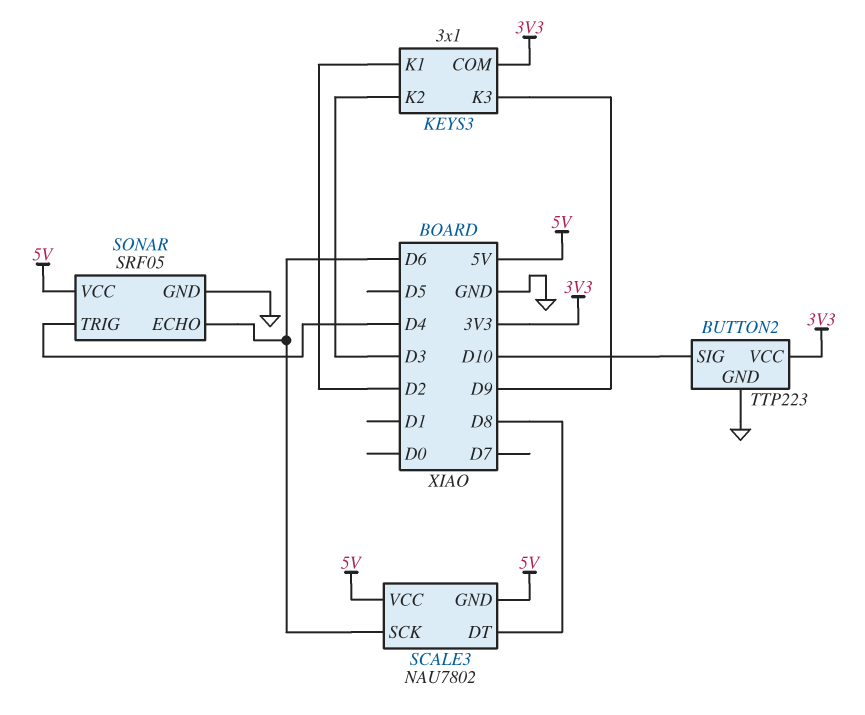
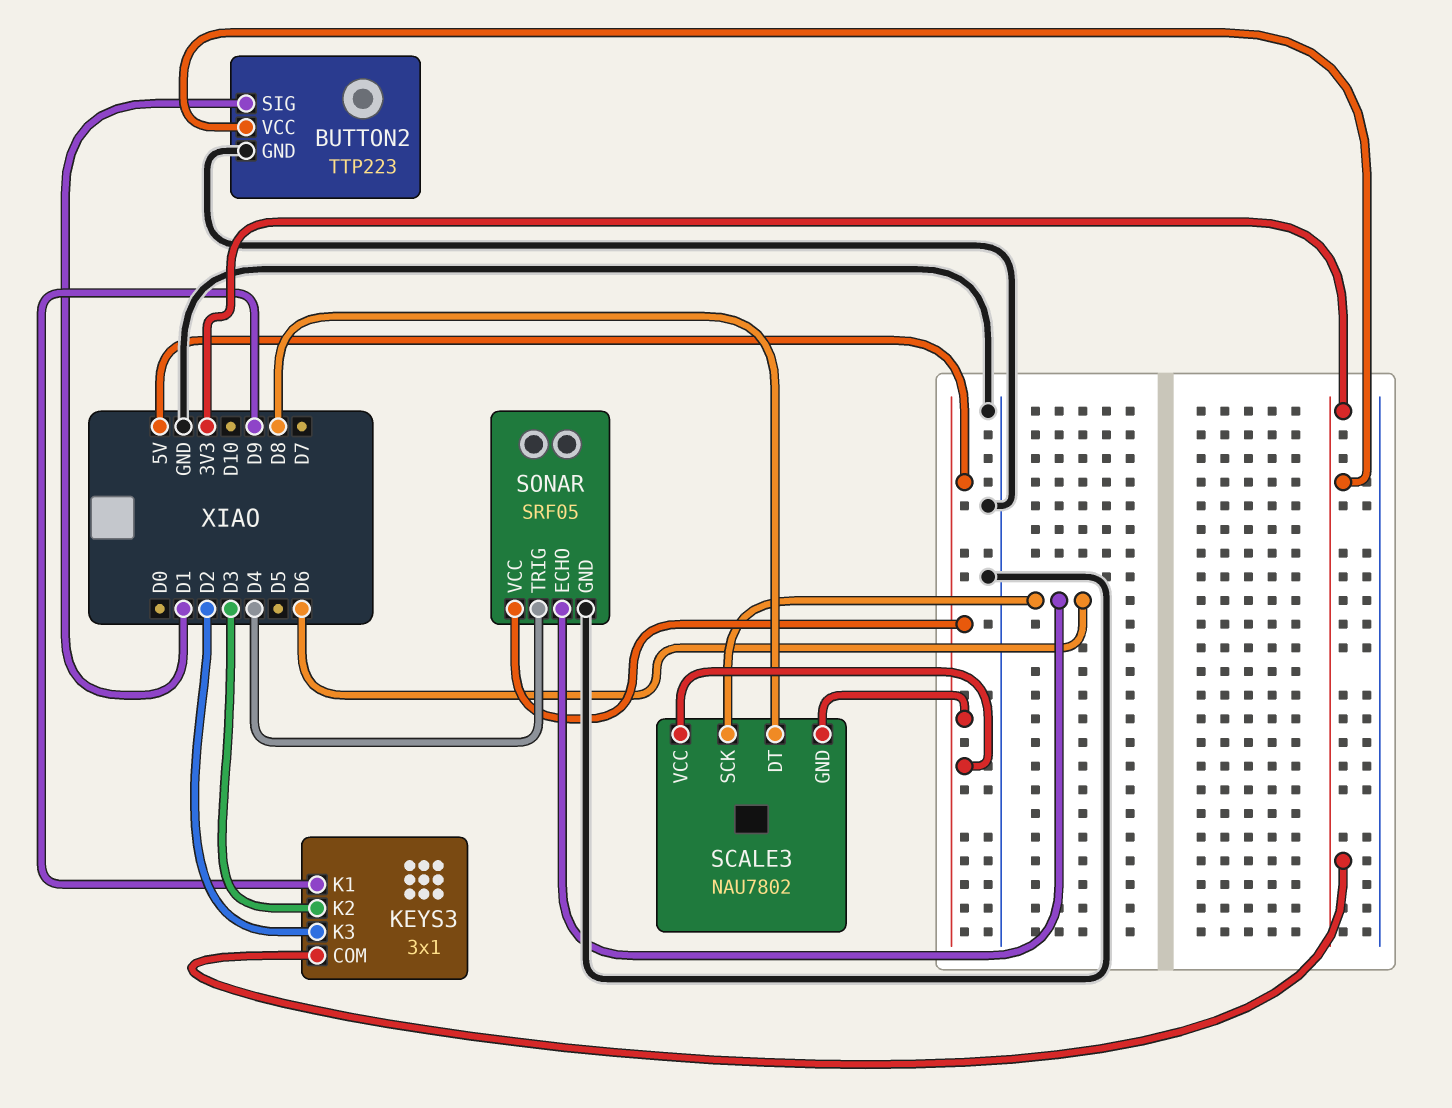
BUTTON2 pin SIG: D10 -> D1
KEYS3 pin K1: D2 -> D9
KEYS3 pin K3: D9 -> D2

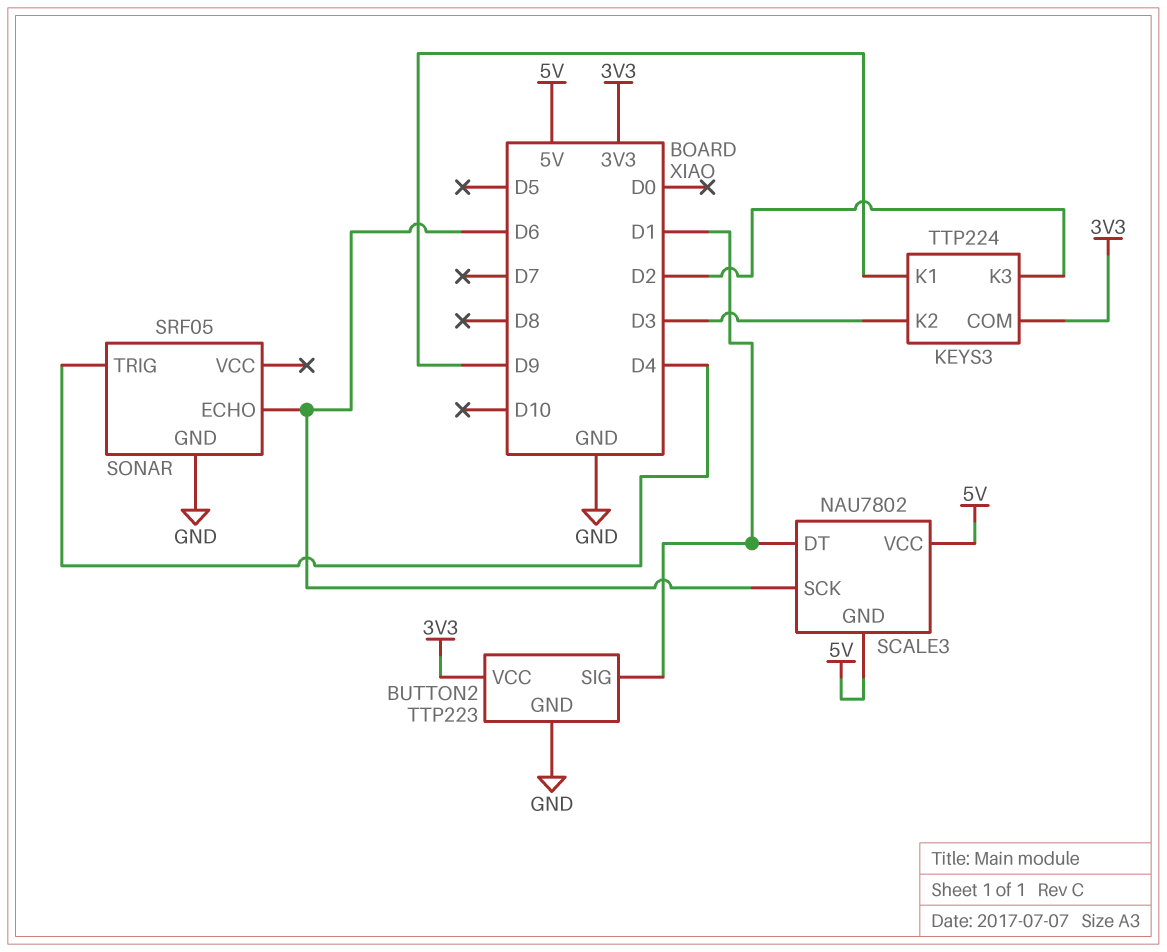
KEYS3: 3x1 -> TTP224
SCALE3 pin DT: D8 -> D1
SONAR pin VCC: 5V -> none

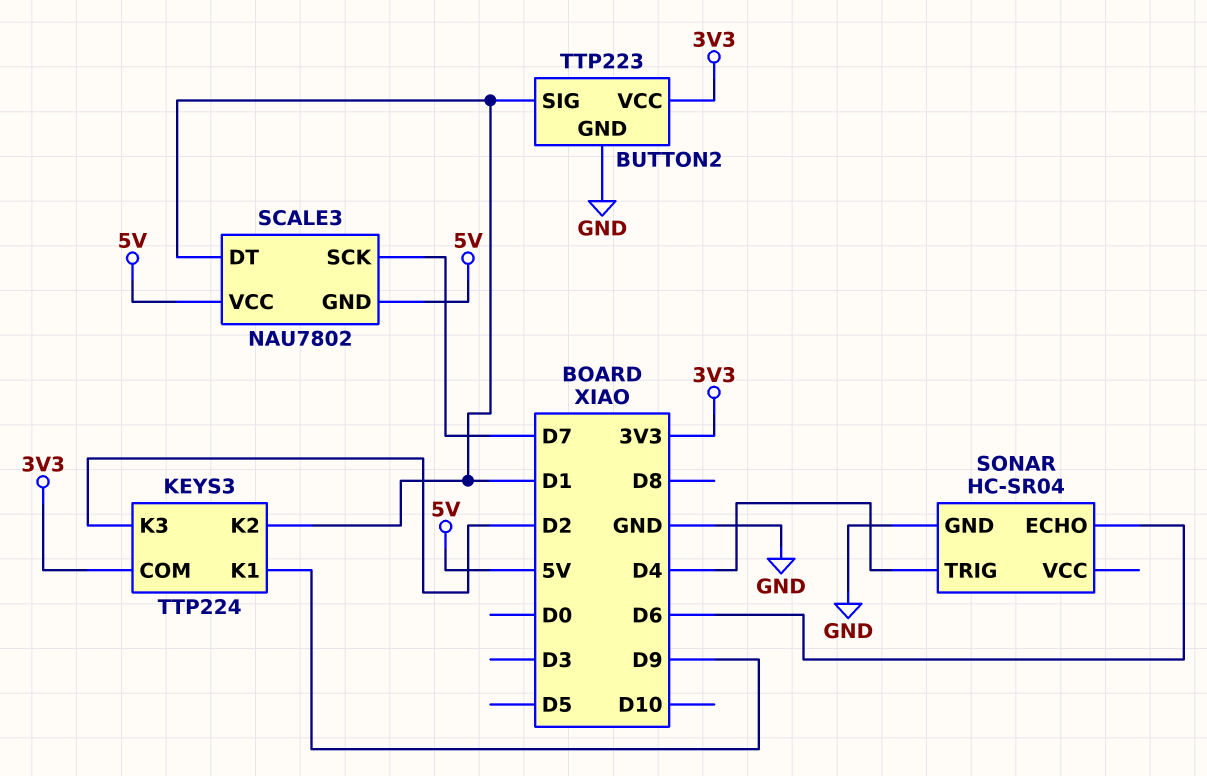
KEYS3 pin K2: D3 -> D1
SCALE3 pin SCK: D6 -> D7
SONAR: SRF05 -> HC-SR04

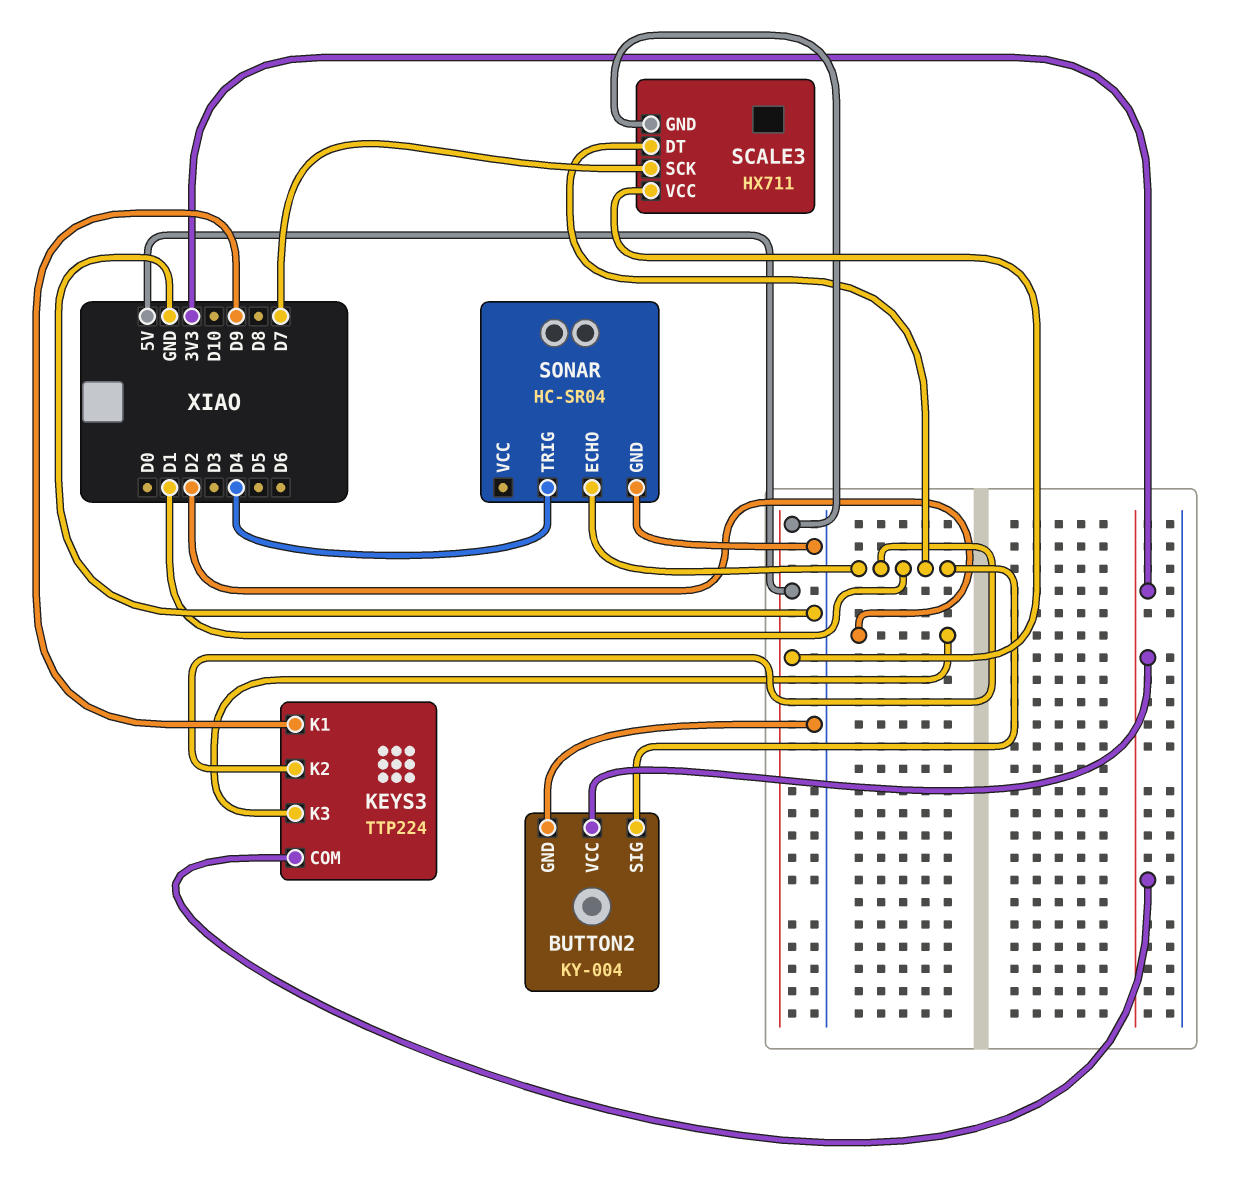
BUTTON2: TTP223 -> KY-004
SCALE3: NAU7802 -> HX711
SONAR pin ECHO: D6 -> D1

